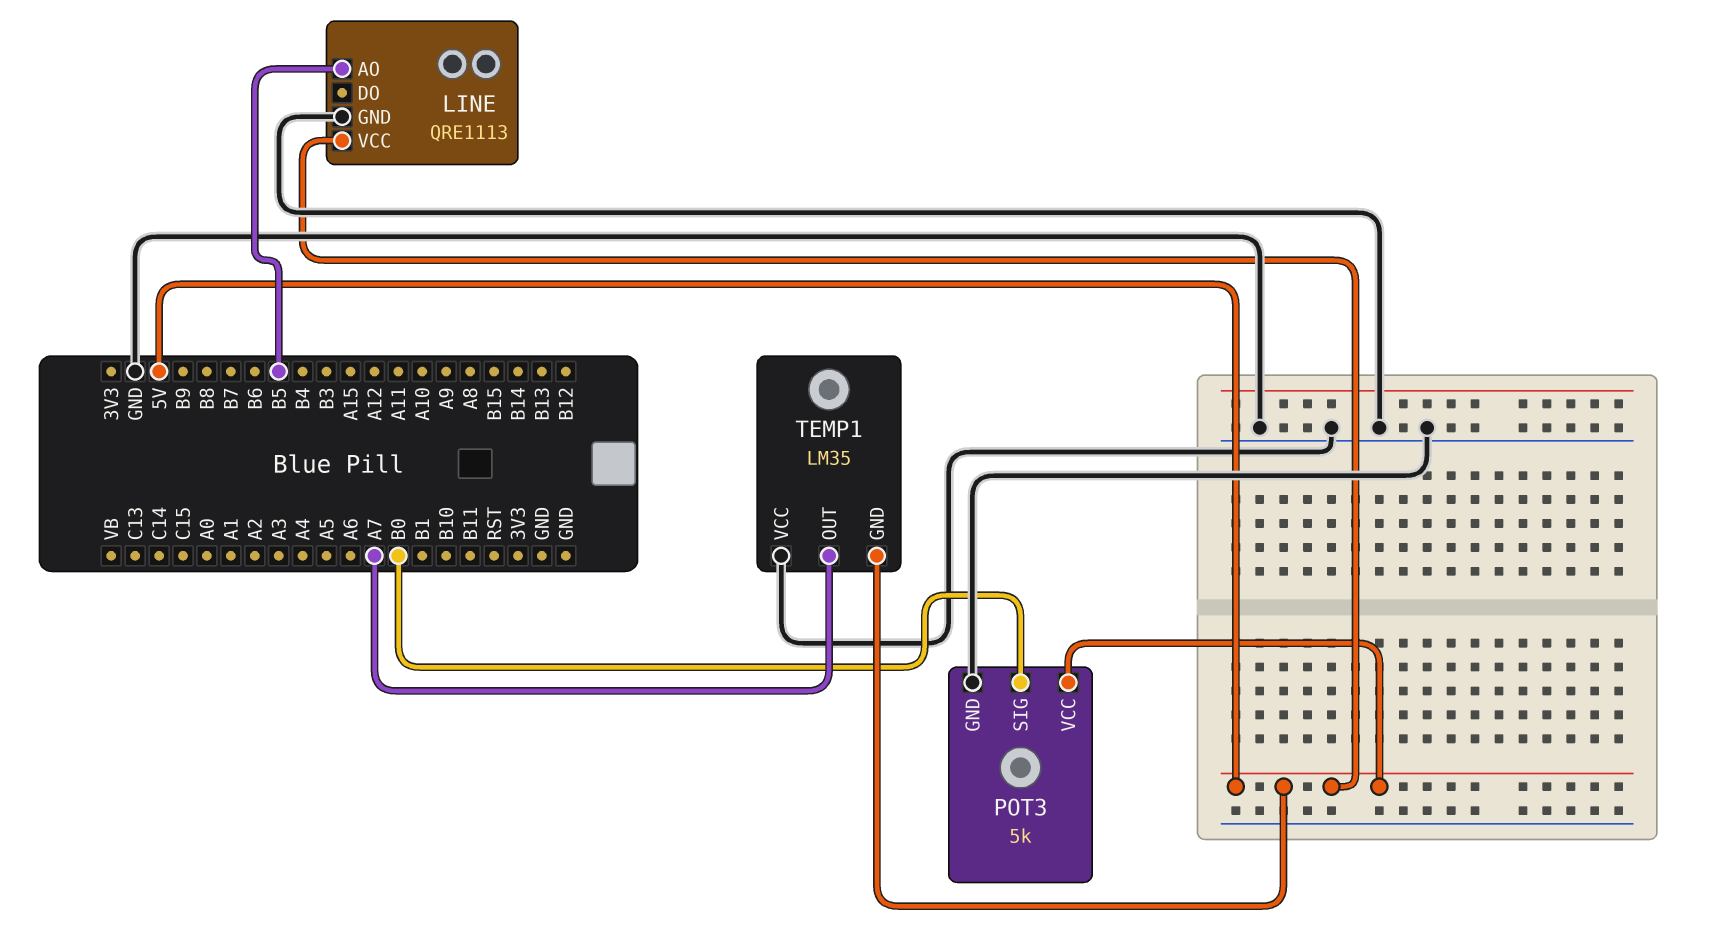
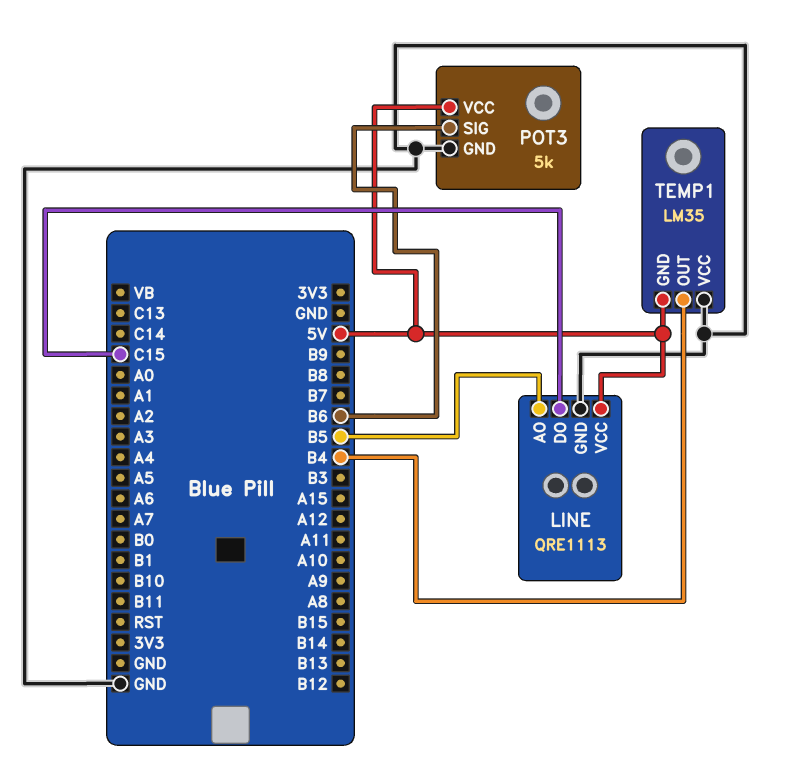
LINE pin DO: none -> C15
POT3 pin SIG: B0 -> B6
TEMP1 pin OUT: A7 -> B4

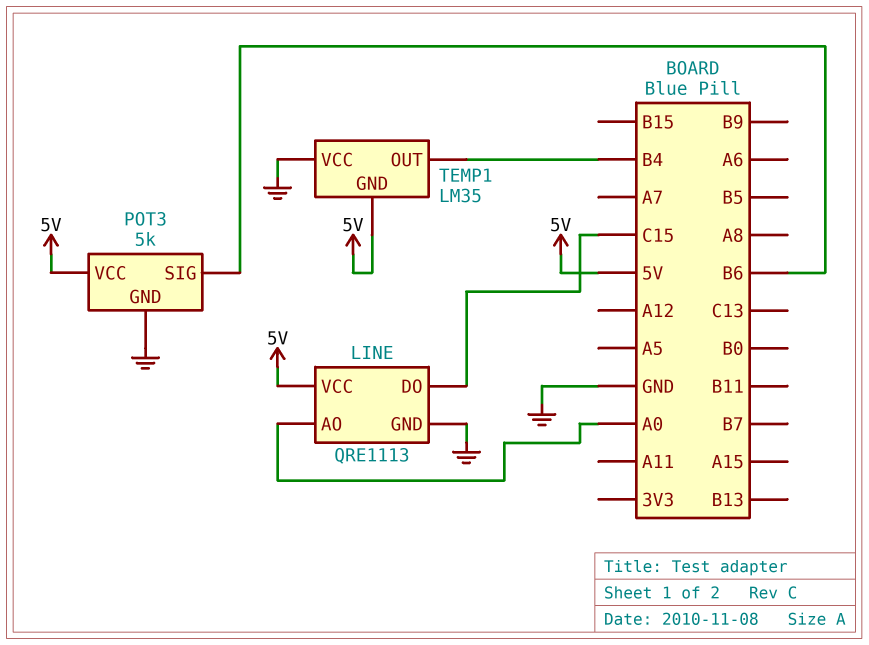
LINE pin AO: B5 -> A0

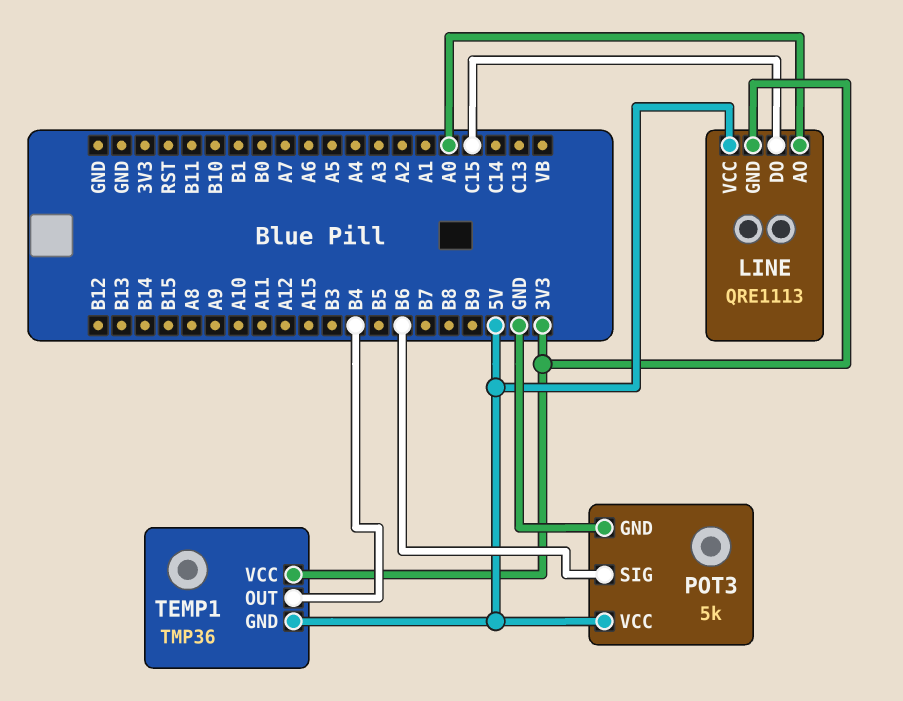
LINE pin GND: GND -> 3V3
TEMP1: LM35 -> TMP36
TEMP1 pin VCC: GND -> 3V3

